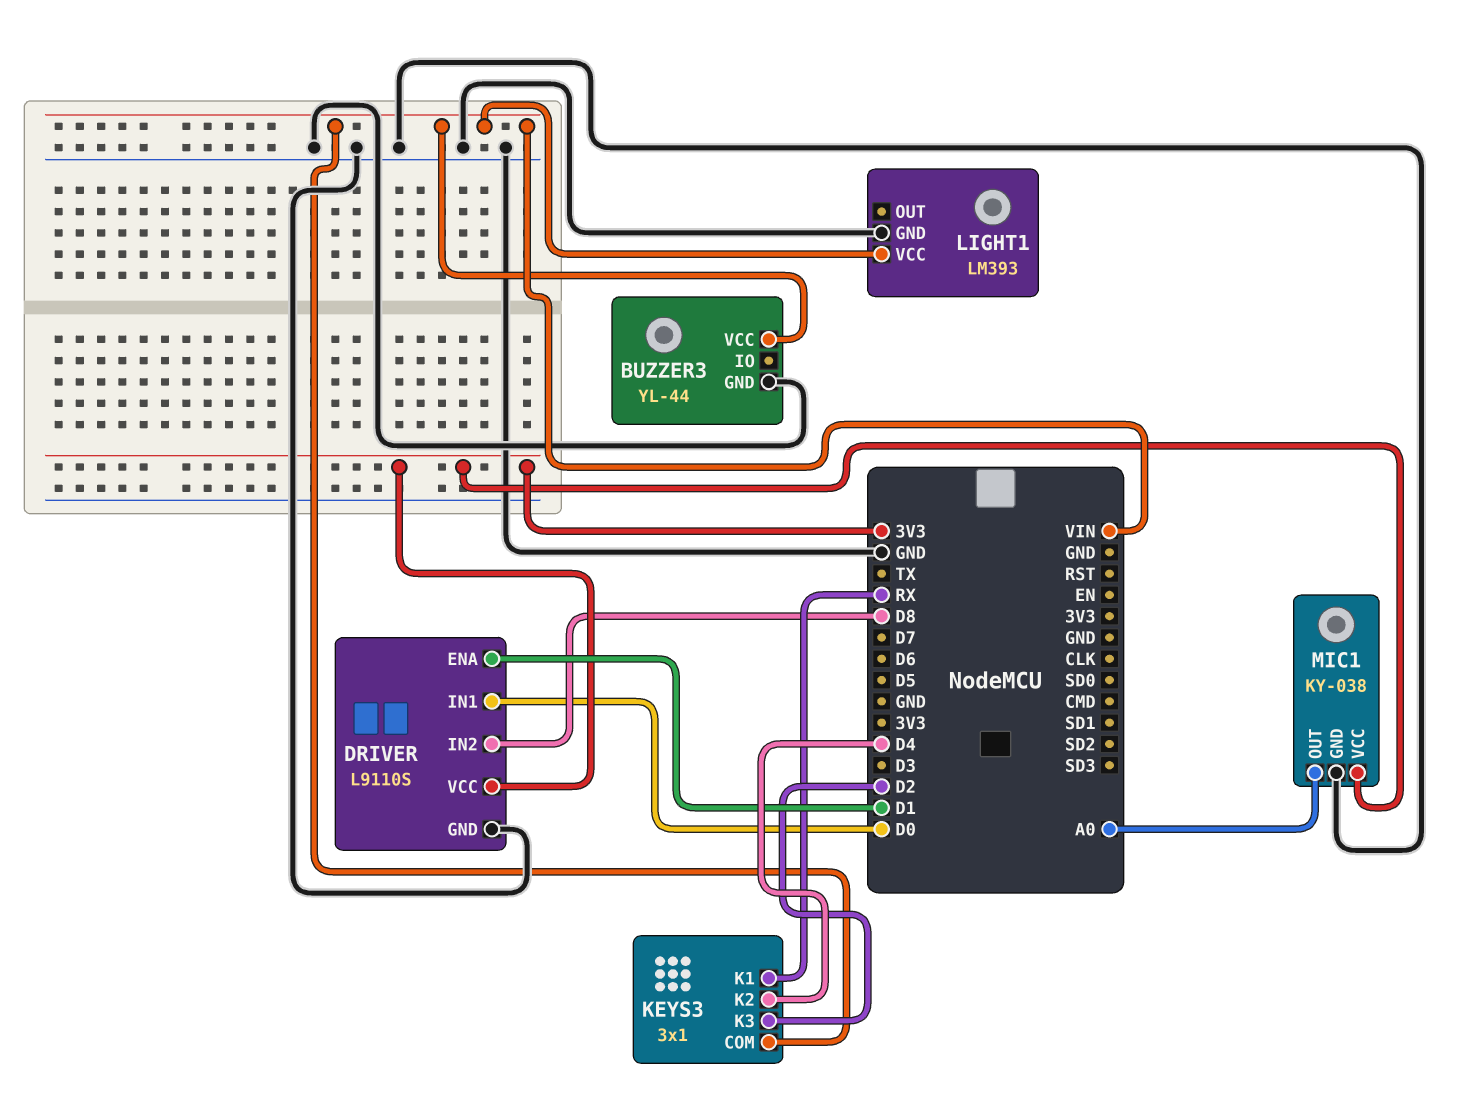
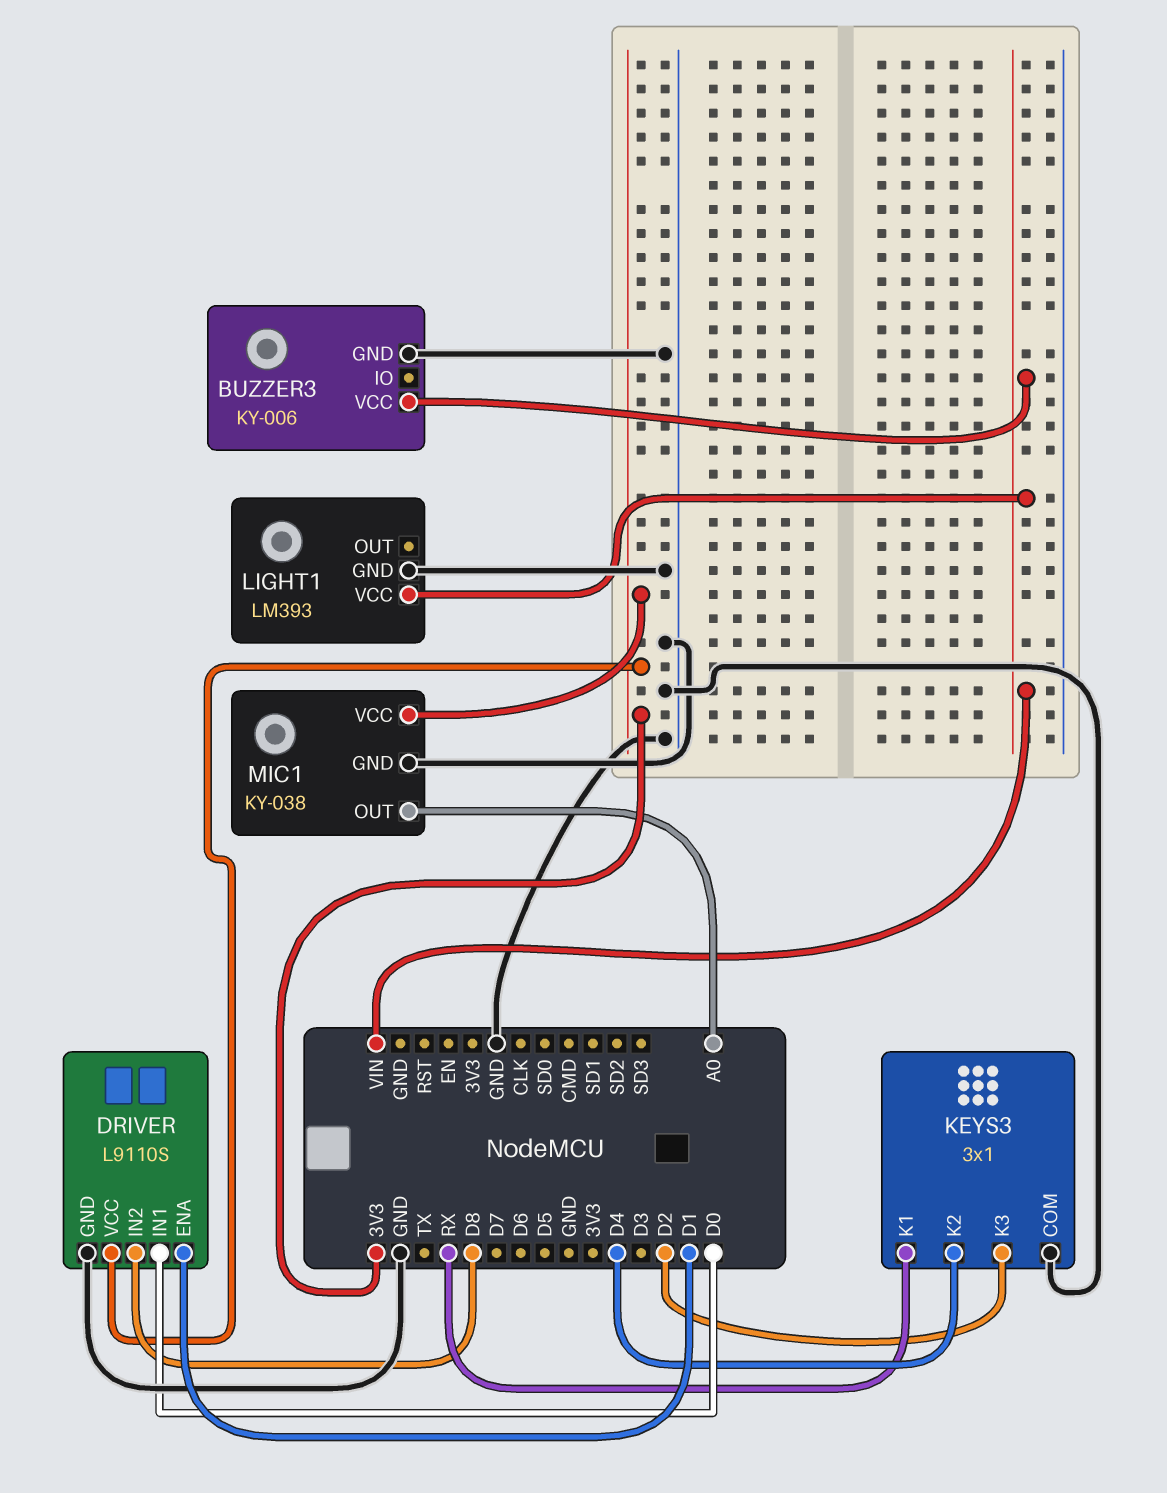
BUZZER3: YL-44 -> KY-006
KEYS3 pin COM: VIN -> GND

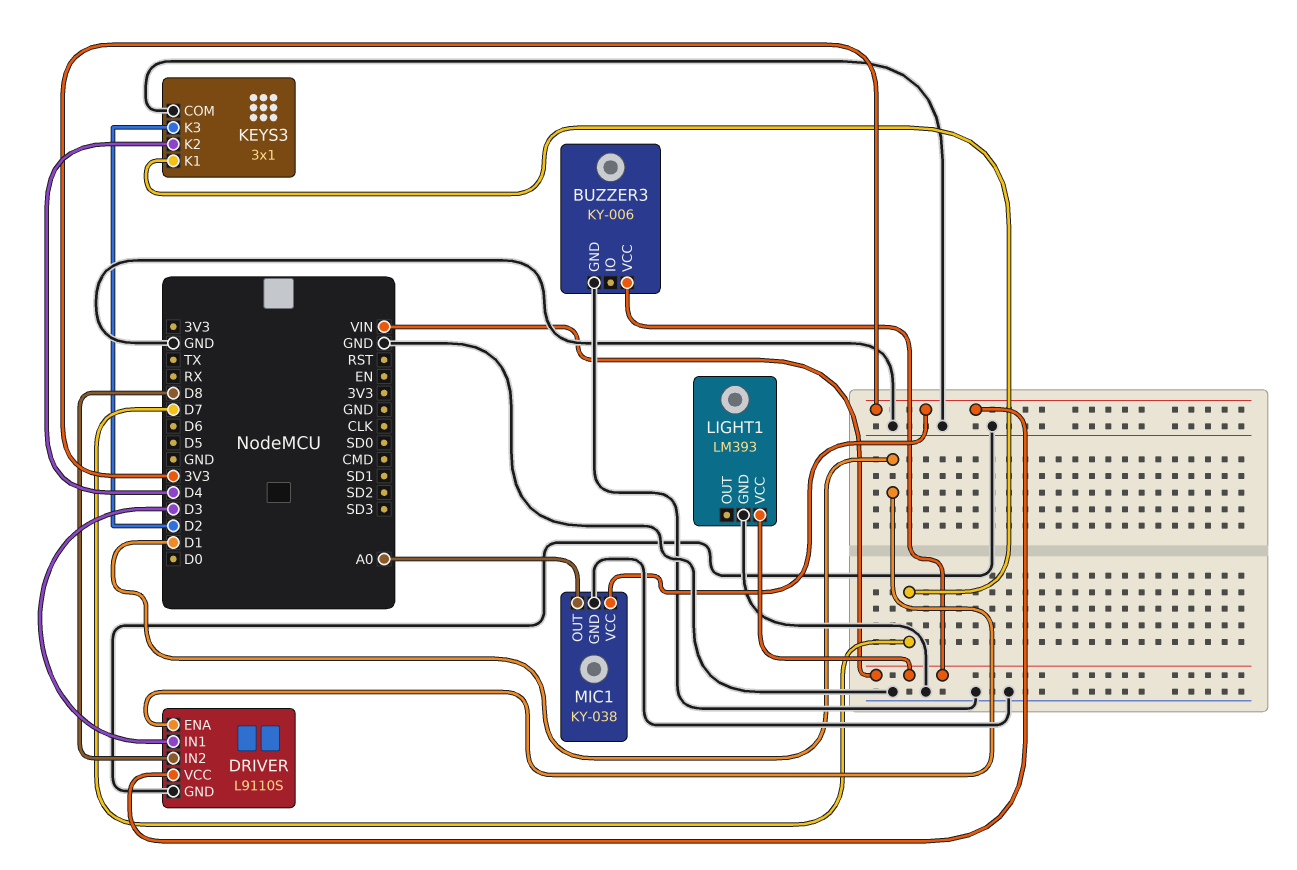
DRIVER pin IN1: D0 -> D3
KEYS3 pin K1: RX -> D7

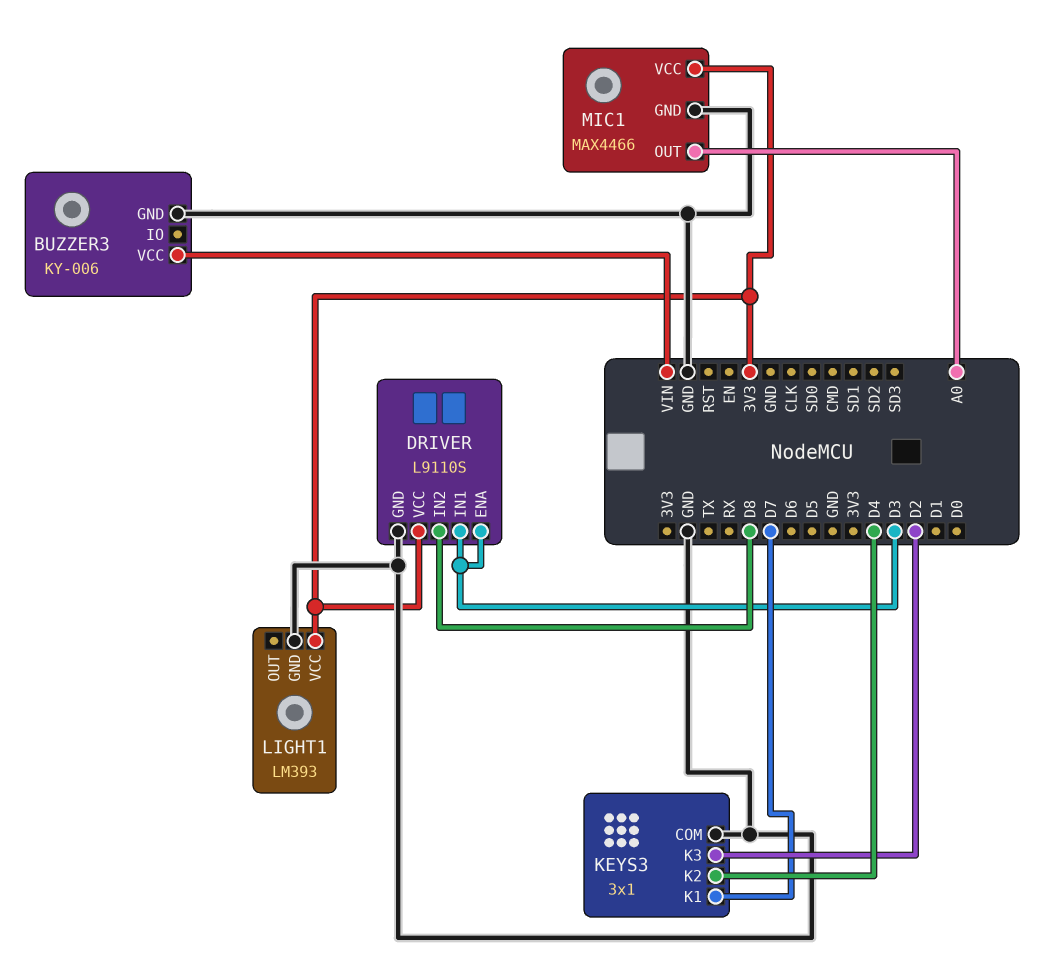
DRIVER pin ENA: D1 -> D3
LIGHT1 pin VCC: VIN -> 3V3
MIC1: KY-038 -> MAX4466

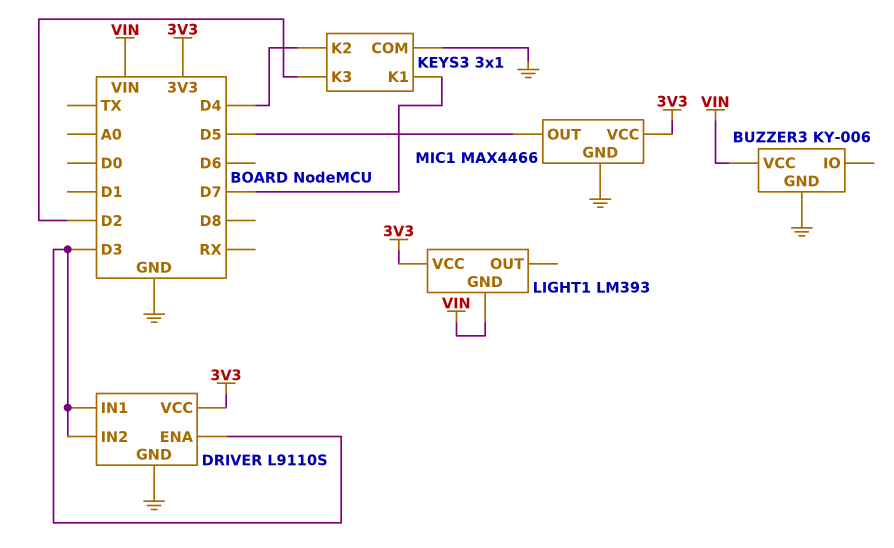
DRIVER pin IN2: D8 -> D3
LIGHT1 pin GND: GND -> VIN
MIC1 pin OUT: A0 -> D5

